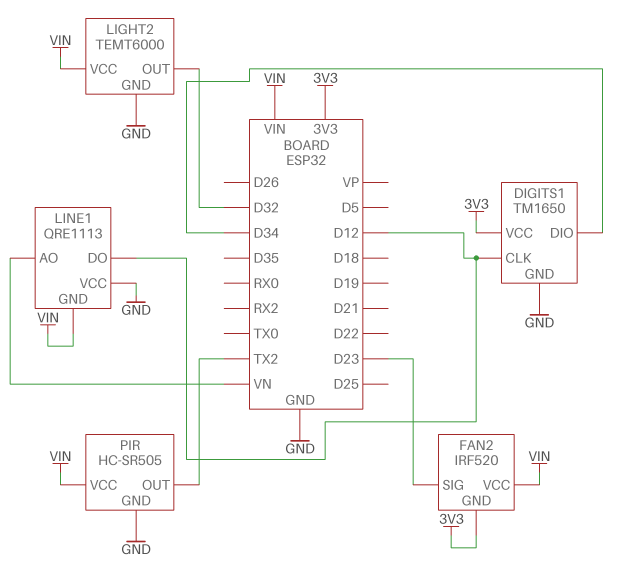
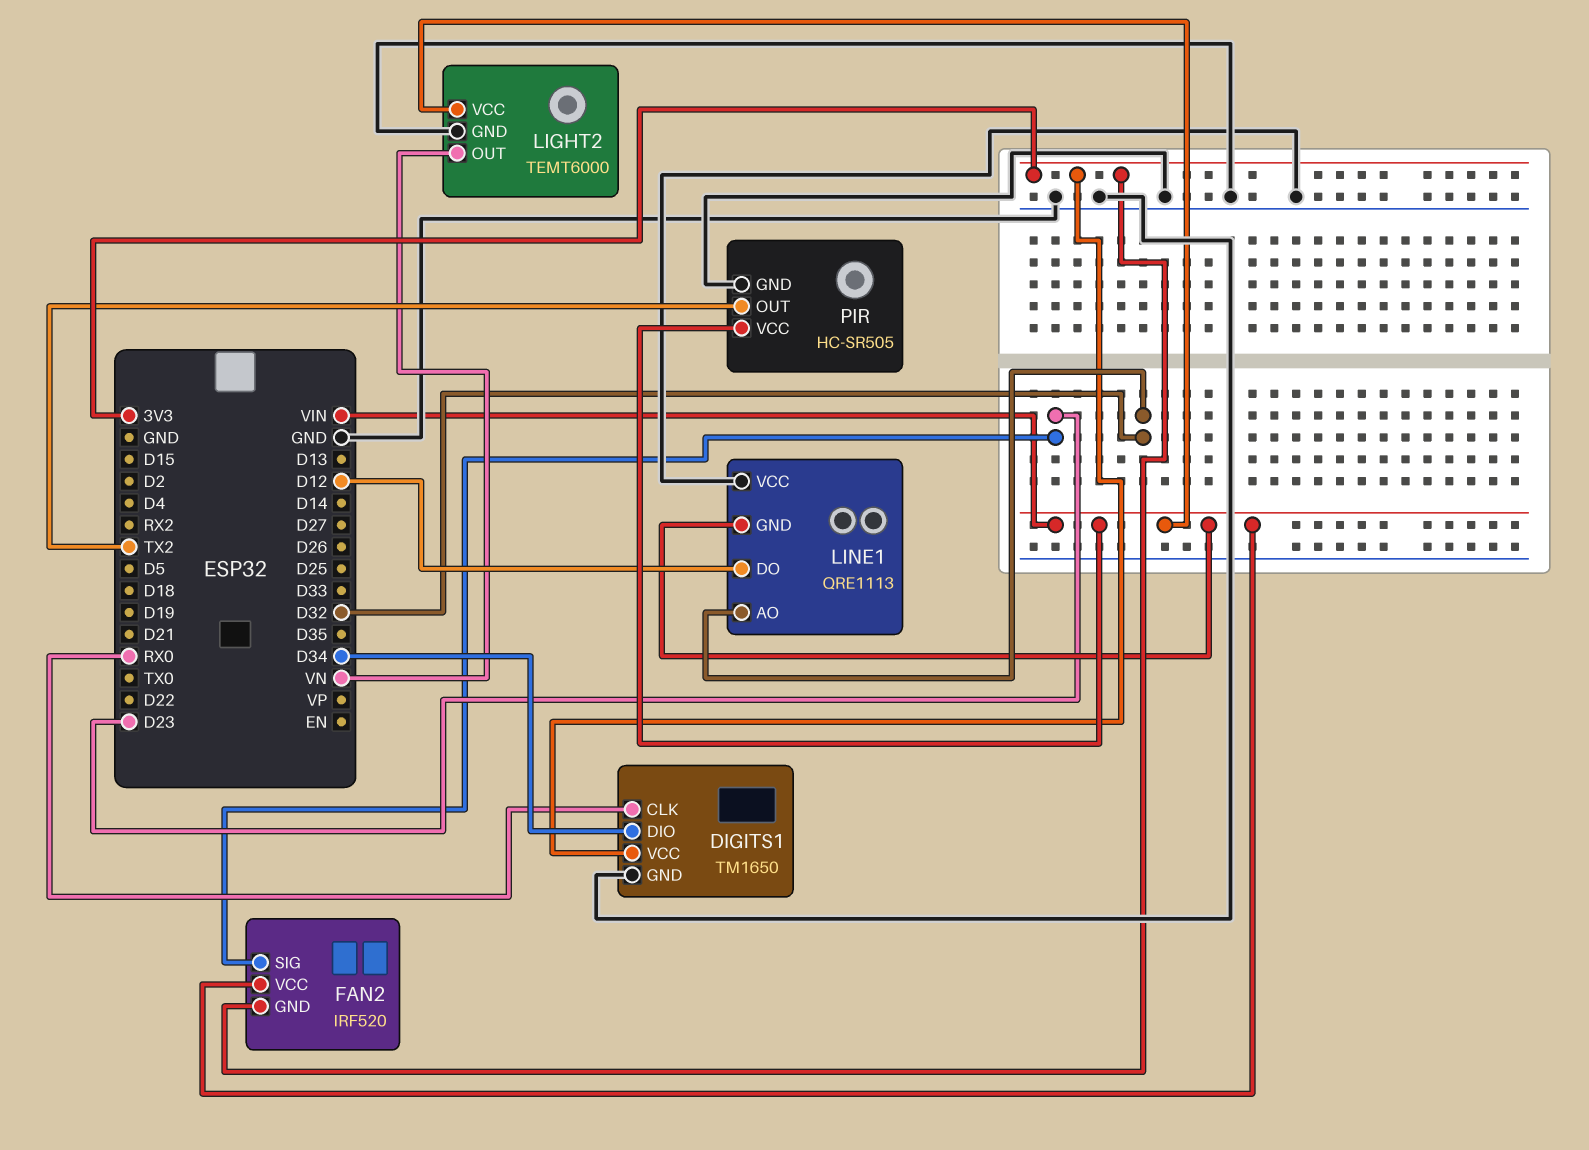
DIGITS1 pin CLK: D12 -> RX0
LIGHT2 pin OUT: D32 -> VN
LINE1 pin AO: VN -> D32

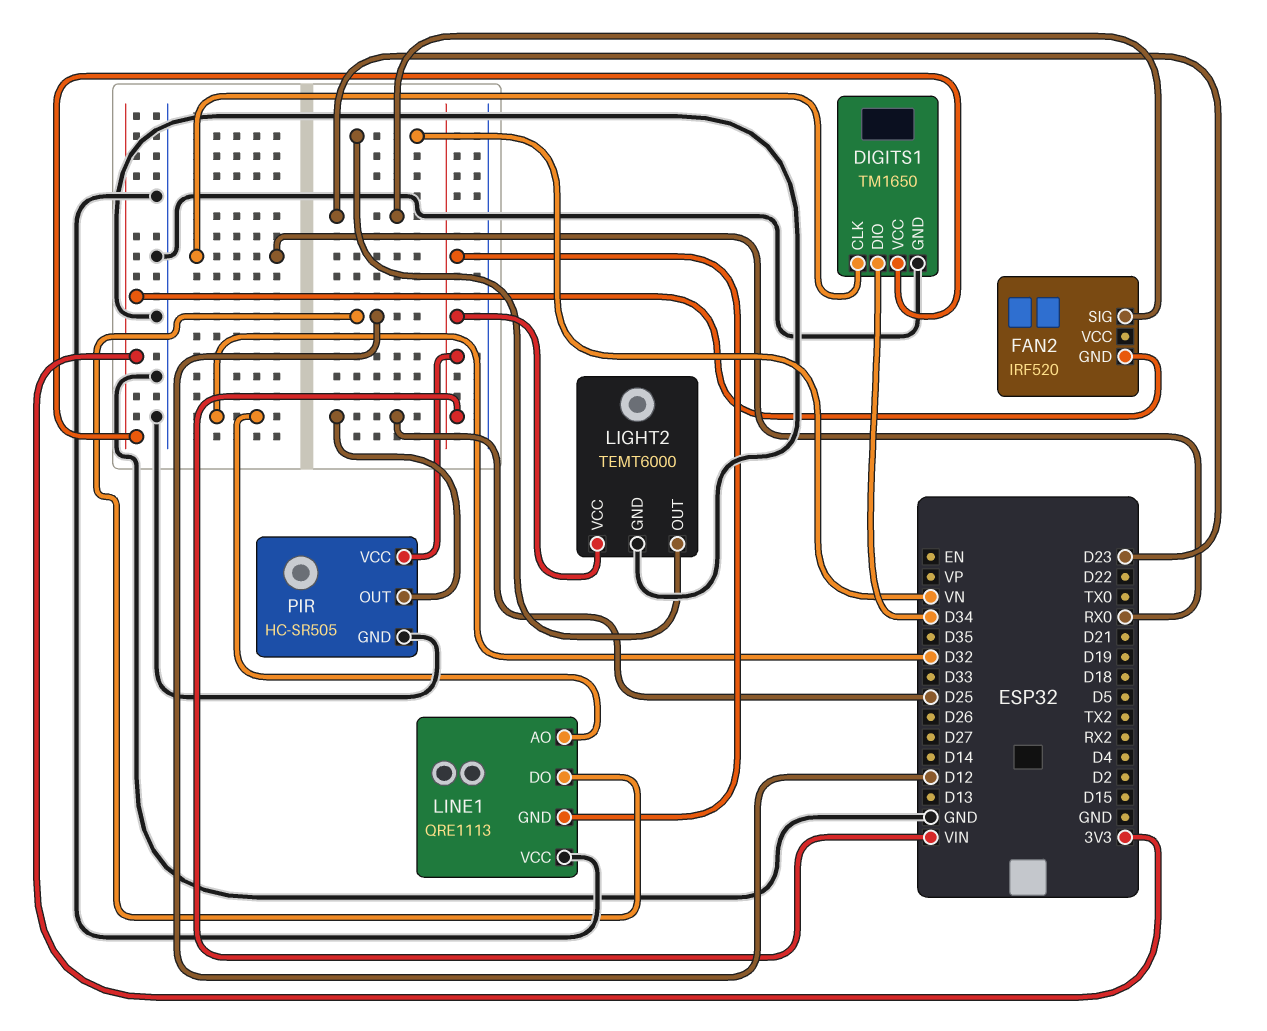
FAN2 pin VCC: VIN -> none
PIR pin OUT: TX2 -> D25

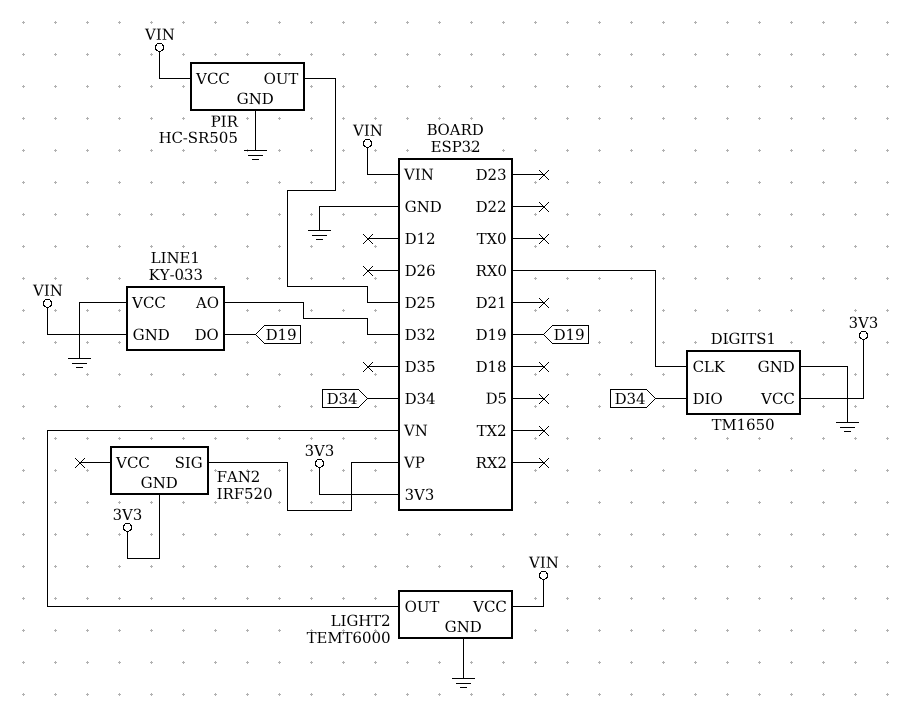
FAN2 pin SIG: D23 -> VP
LINE1: QRE1113 -> KY-033
LINE1 pin DO: D12 -> D19

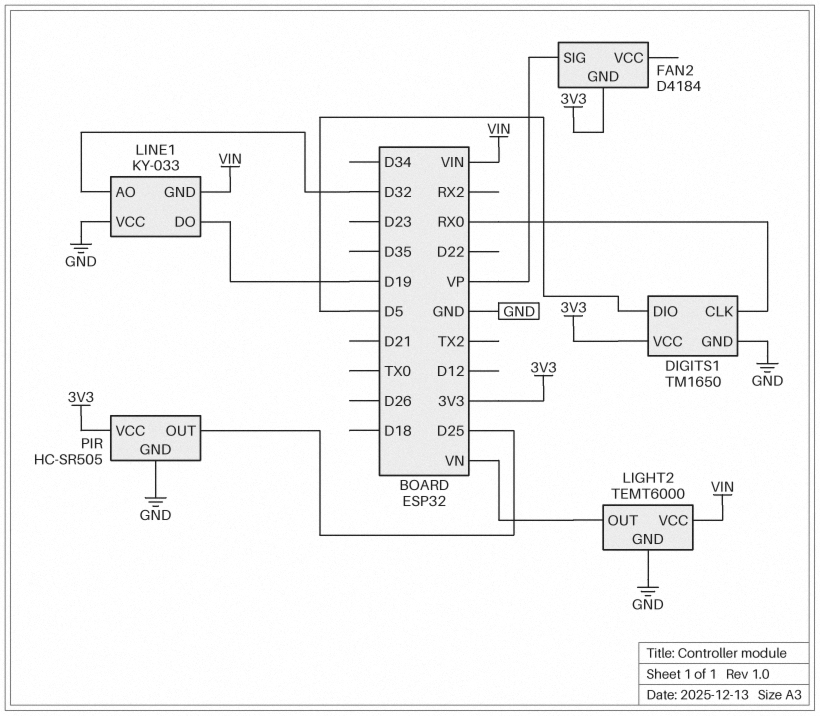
DIGITS1 pin DIO: D34 -> D5
FAN2: IRF520 -> D4184
PIR pin VCC: VIN -> 3V3

